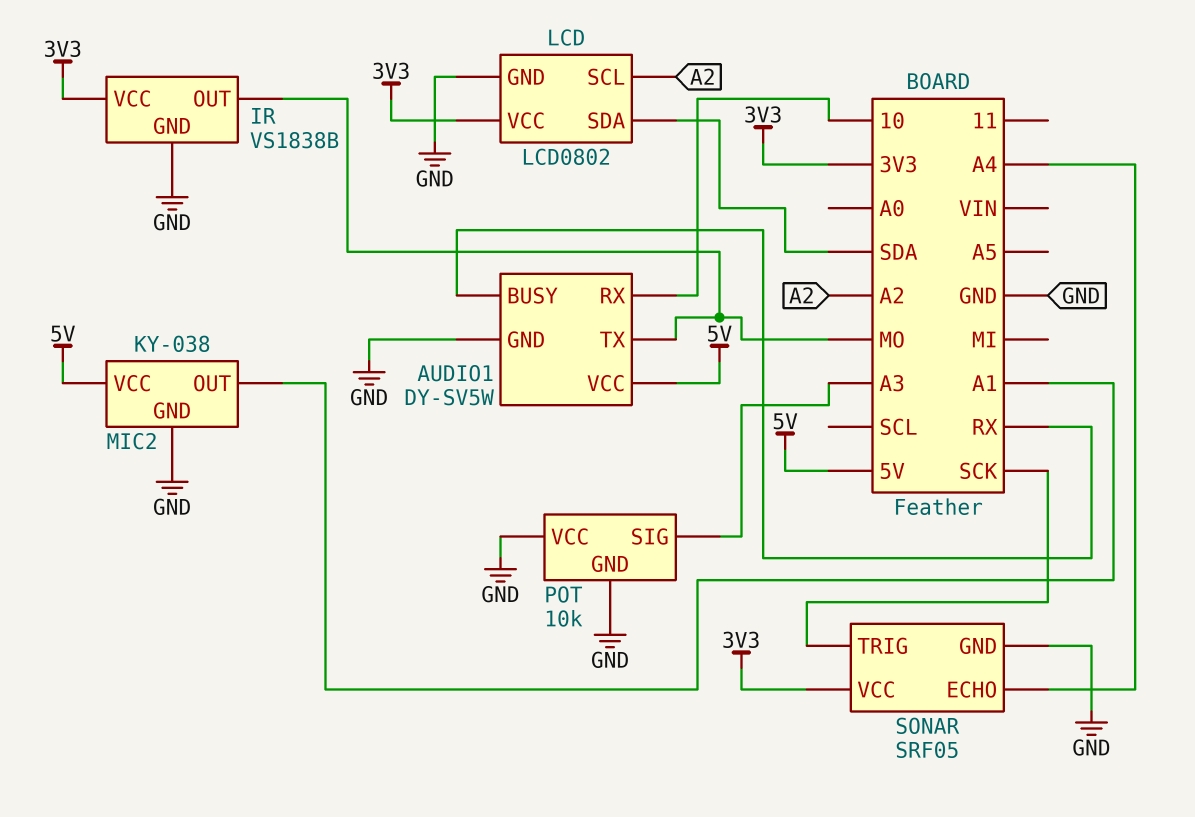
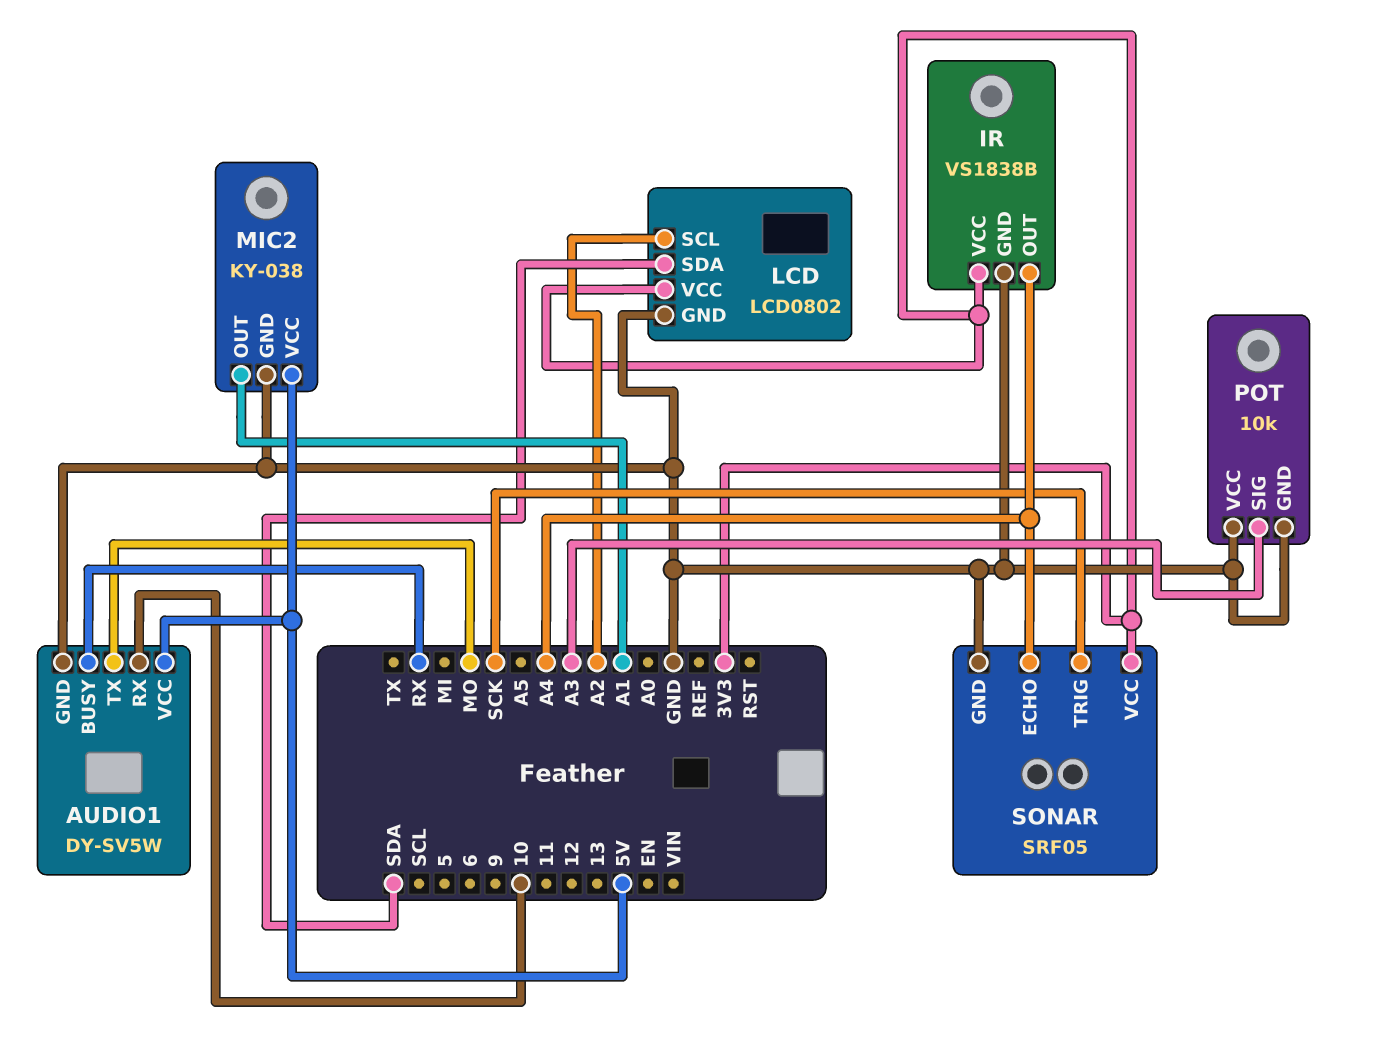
IR pin OUT: MO -> A4

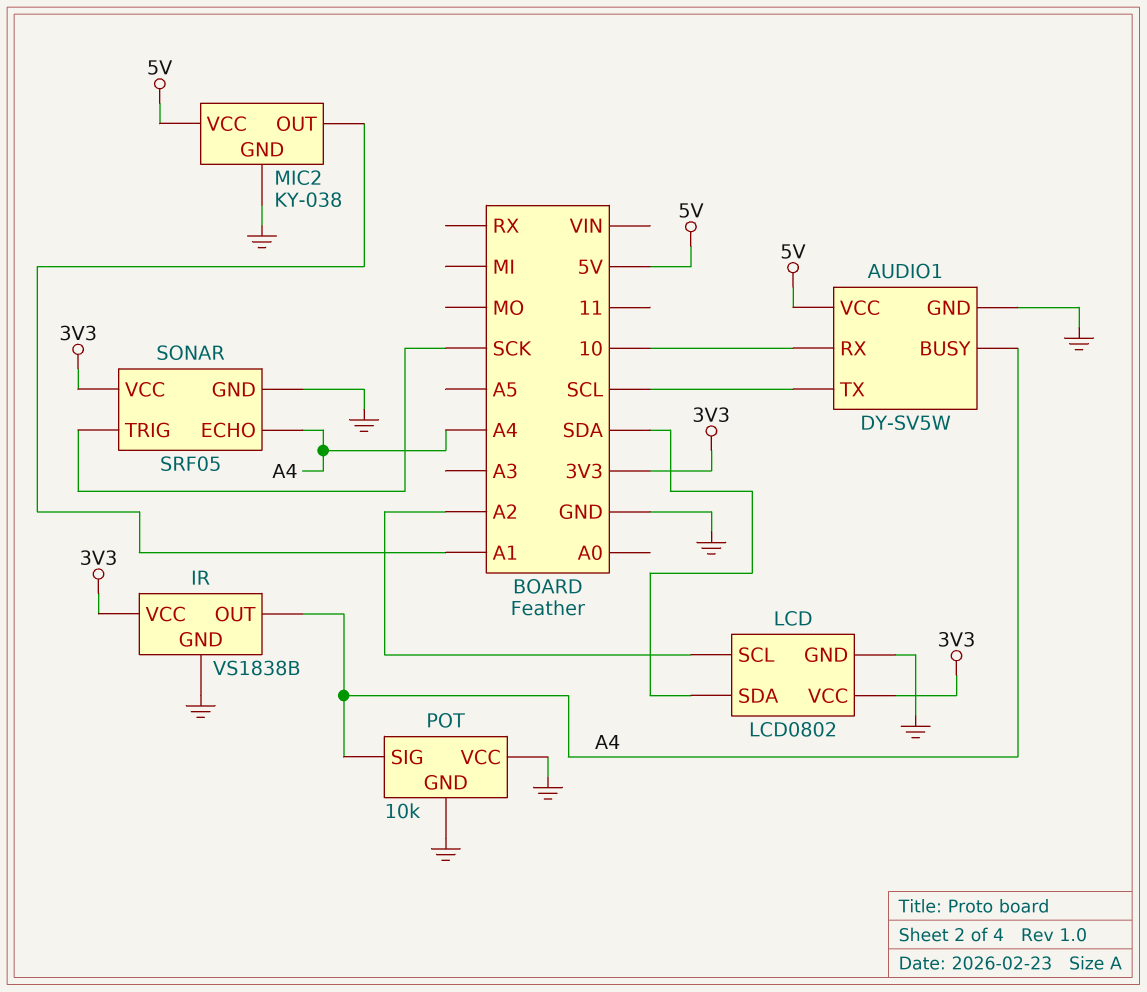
AUDIO1 pin BUSY: RX -> A4
AUDIO1 pin TX: MO -> SCL
POT pin SIG: A3 -> A4

